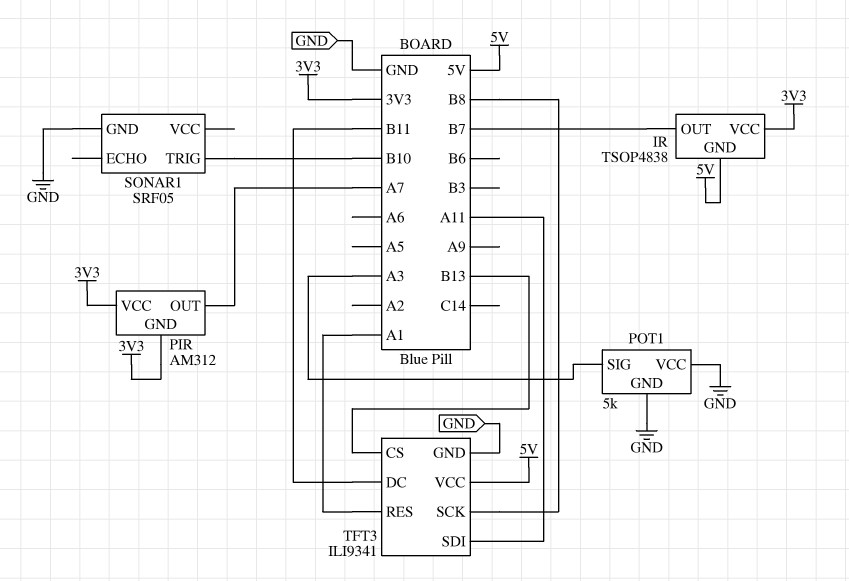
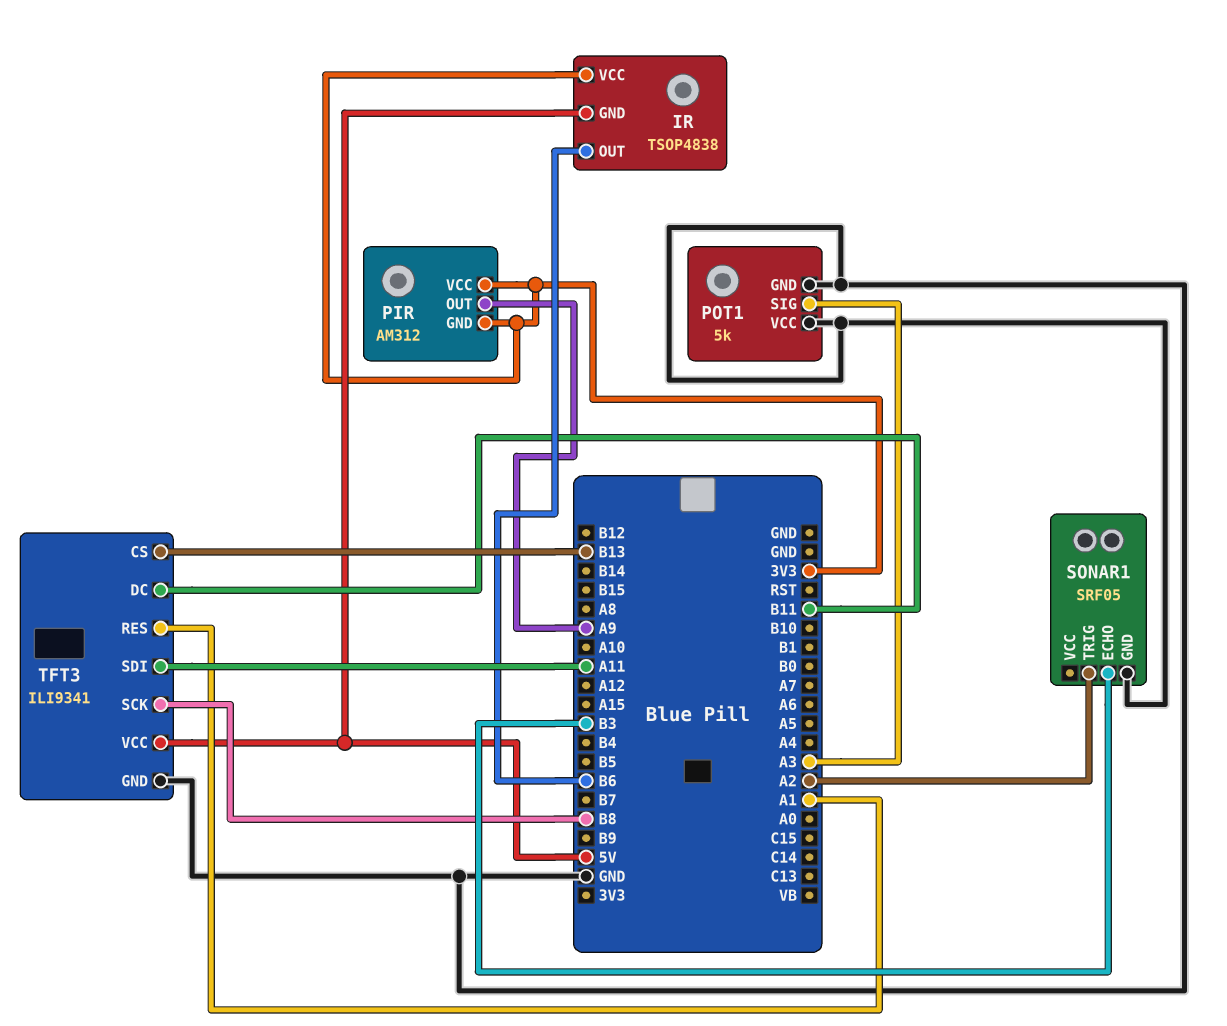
IR pin OUT: B7 -> B6
PIR pin OUT: A7 -> A9
SONAR1 pin ECHO: none -> B3
SONAR1 pin TRIG: B10 -> A2

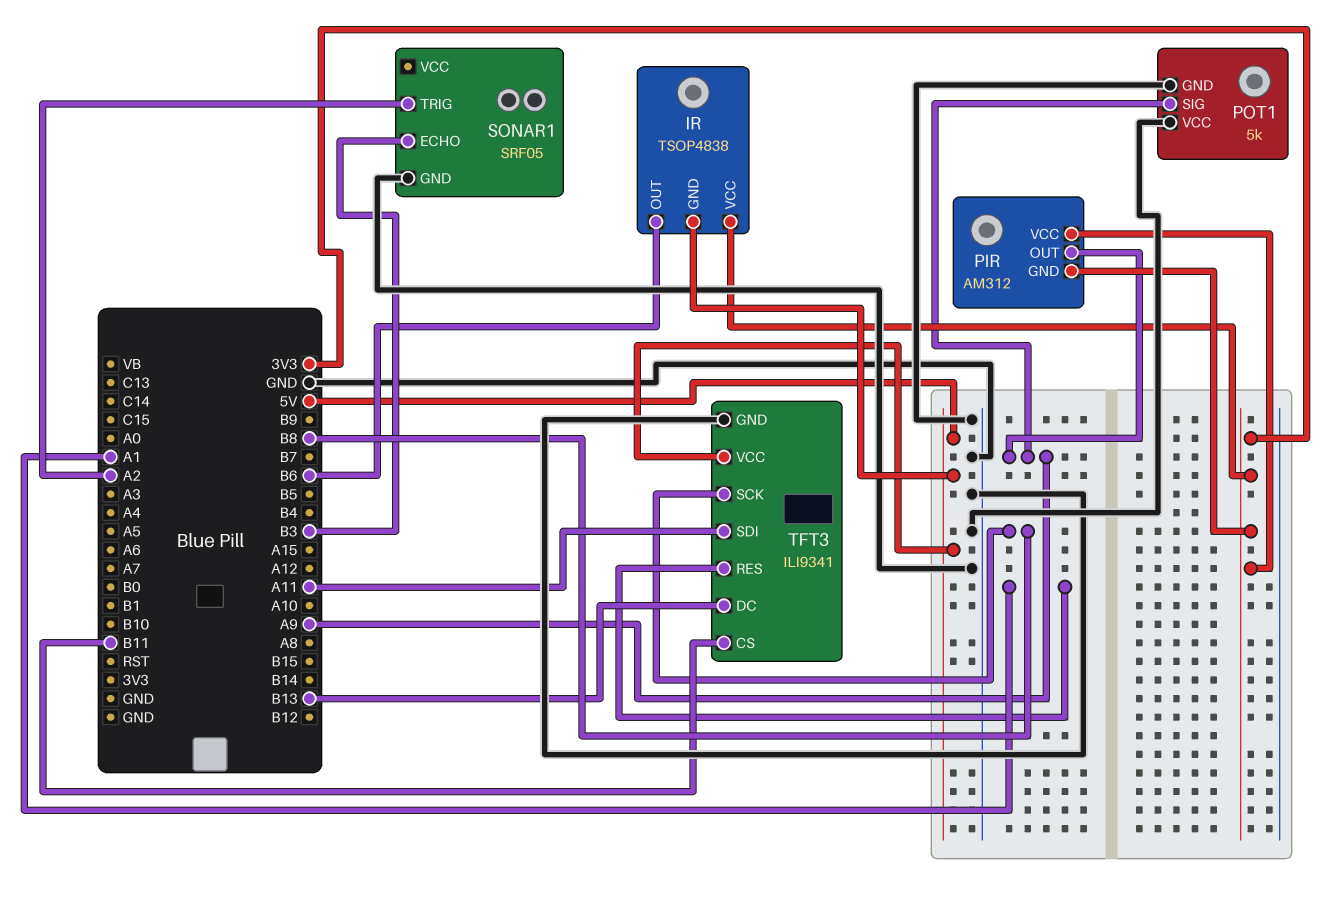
POT1 pin SIG: A3 -> A9
TFT3 pin CS: B13 -> B11
TFT3 pin DC: B11 -> B13

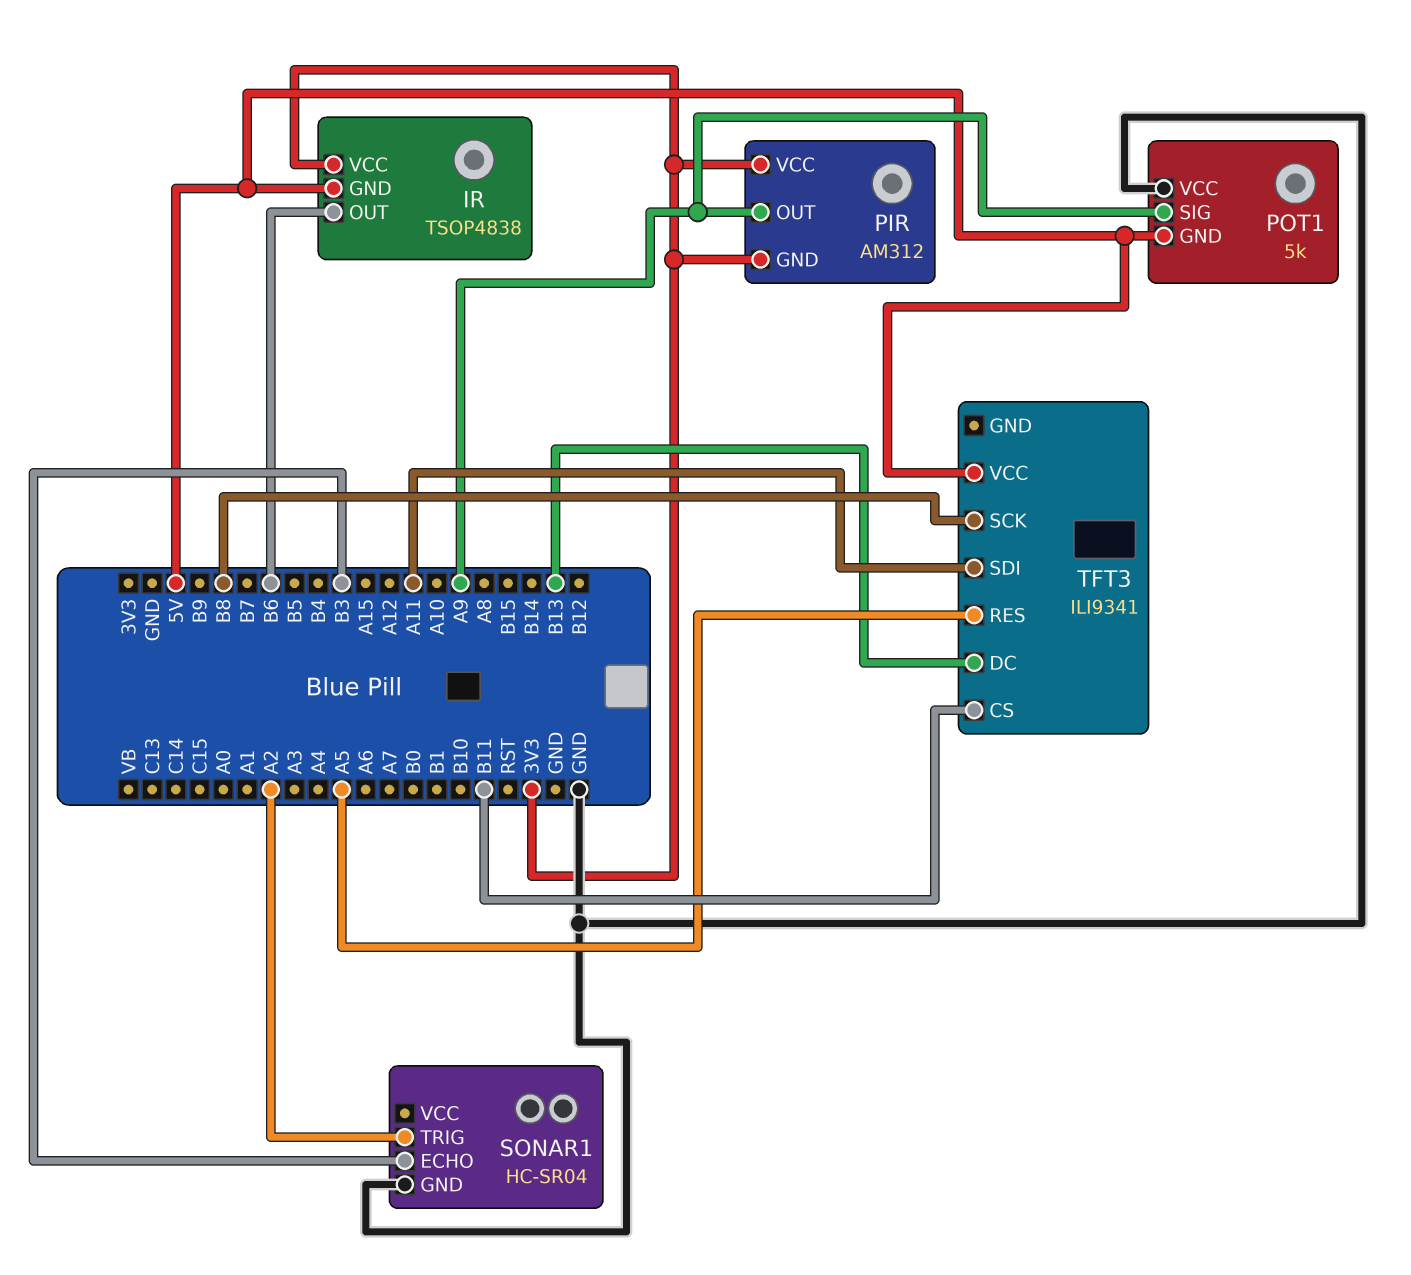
POT1 pin GND: GND -> 5V
SONAR1: SRF05 -> HC-SR04
TFT3 pin GND: GND -> none
TFT3 pin RES: A1 -> A5

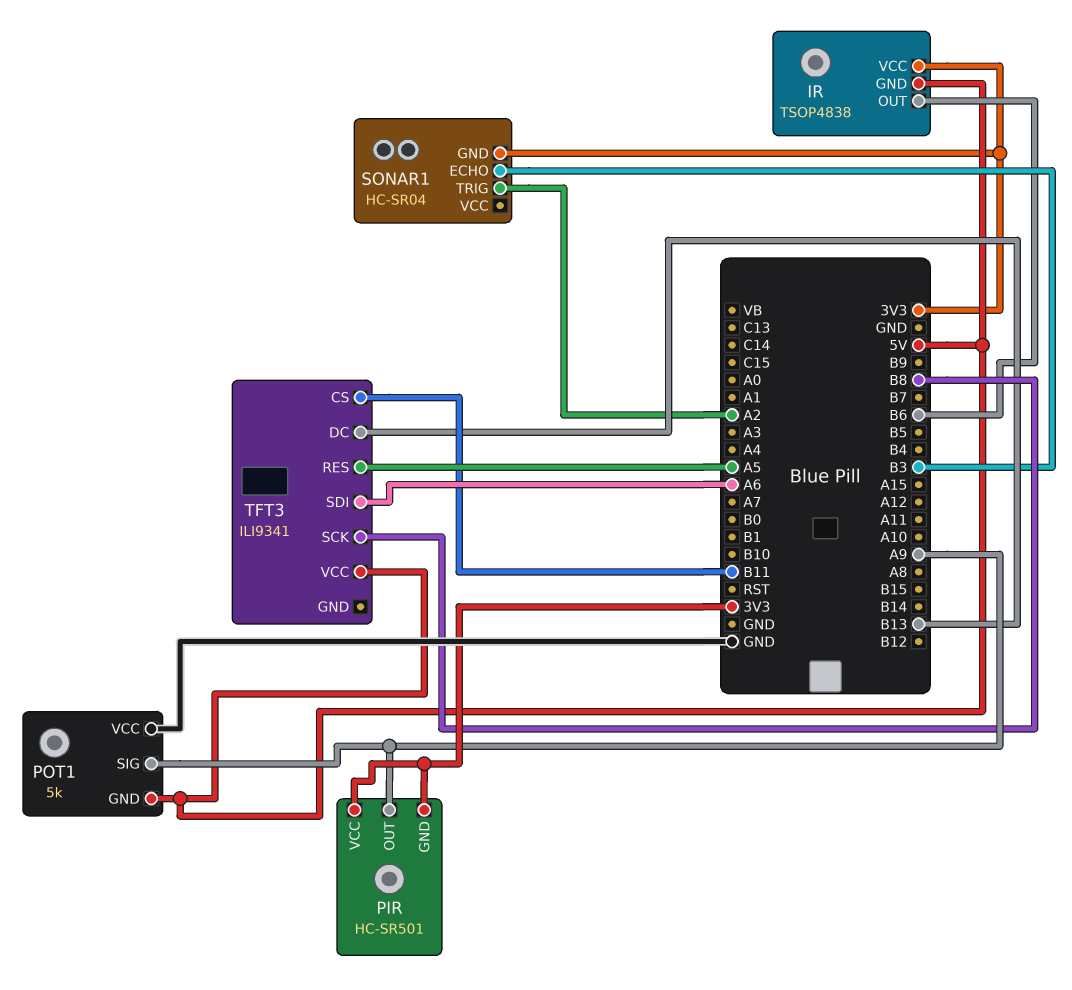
PIR: AM312 -> HC-SR501
SONAR1 pin GND: GND -> 3V3
TFT3 pin SDI: A11 -> A6

